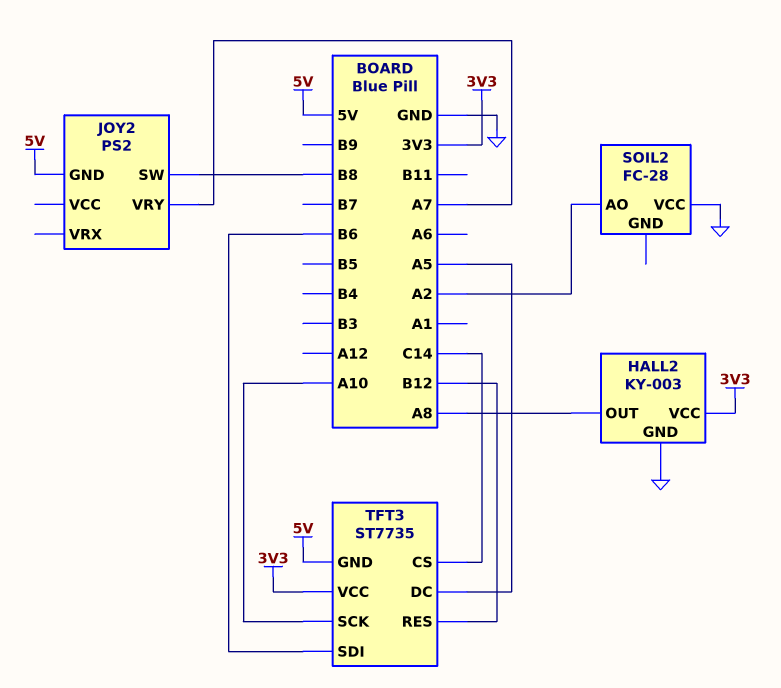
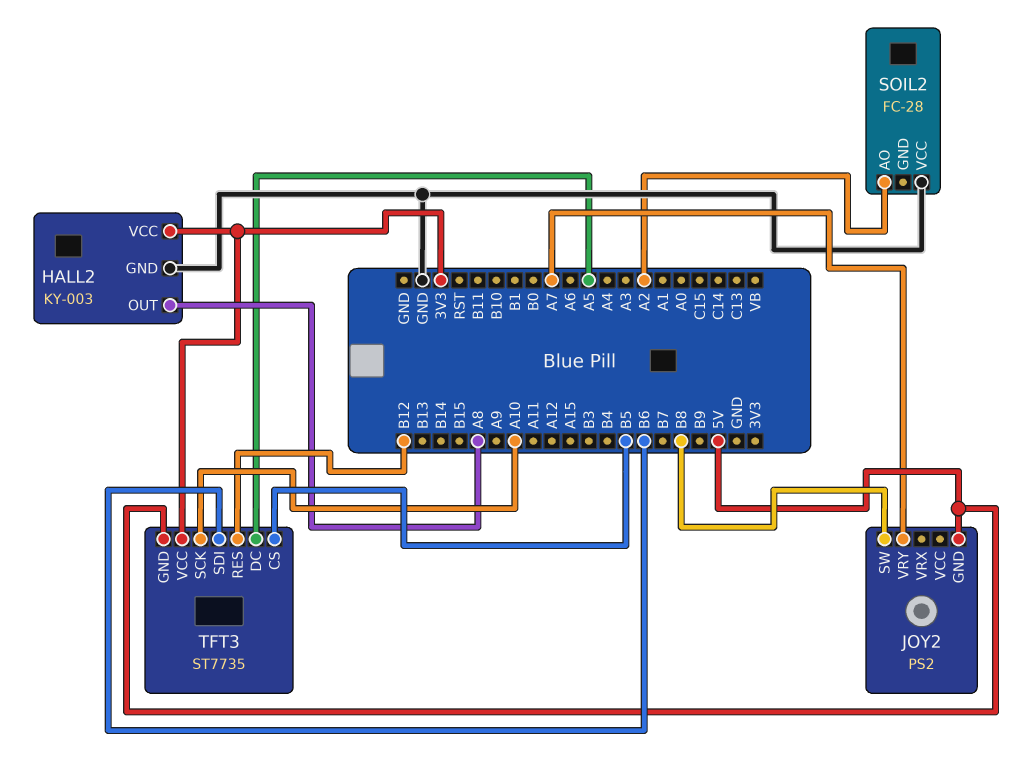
TFT3 pin CS: C14 -> B5

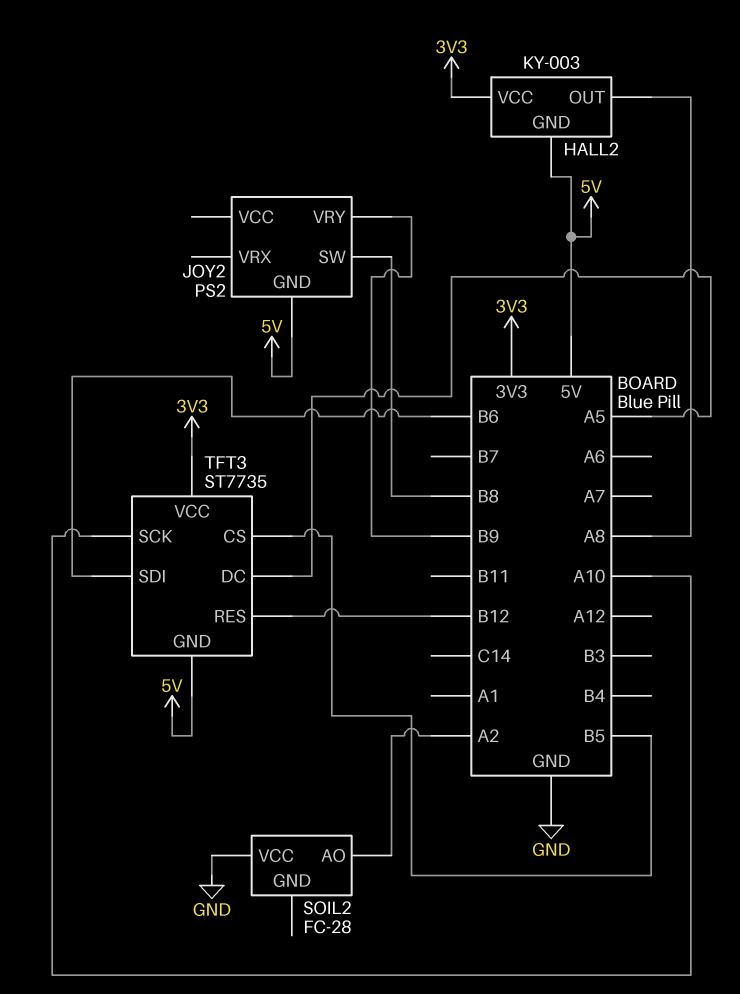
HALL2 pin GND: GND -> 5V
JOY2 pin VRY: A7 -> B9

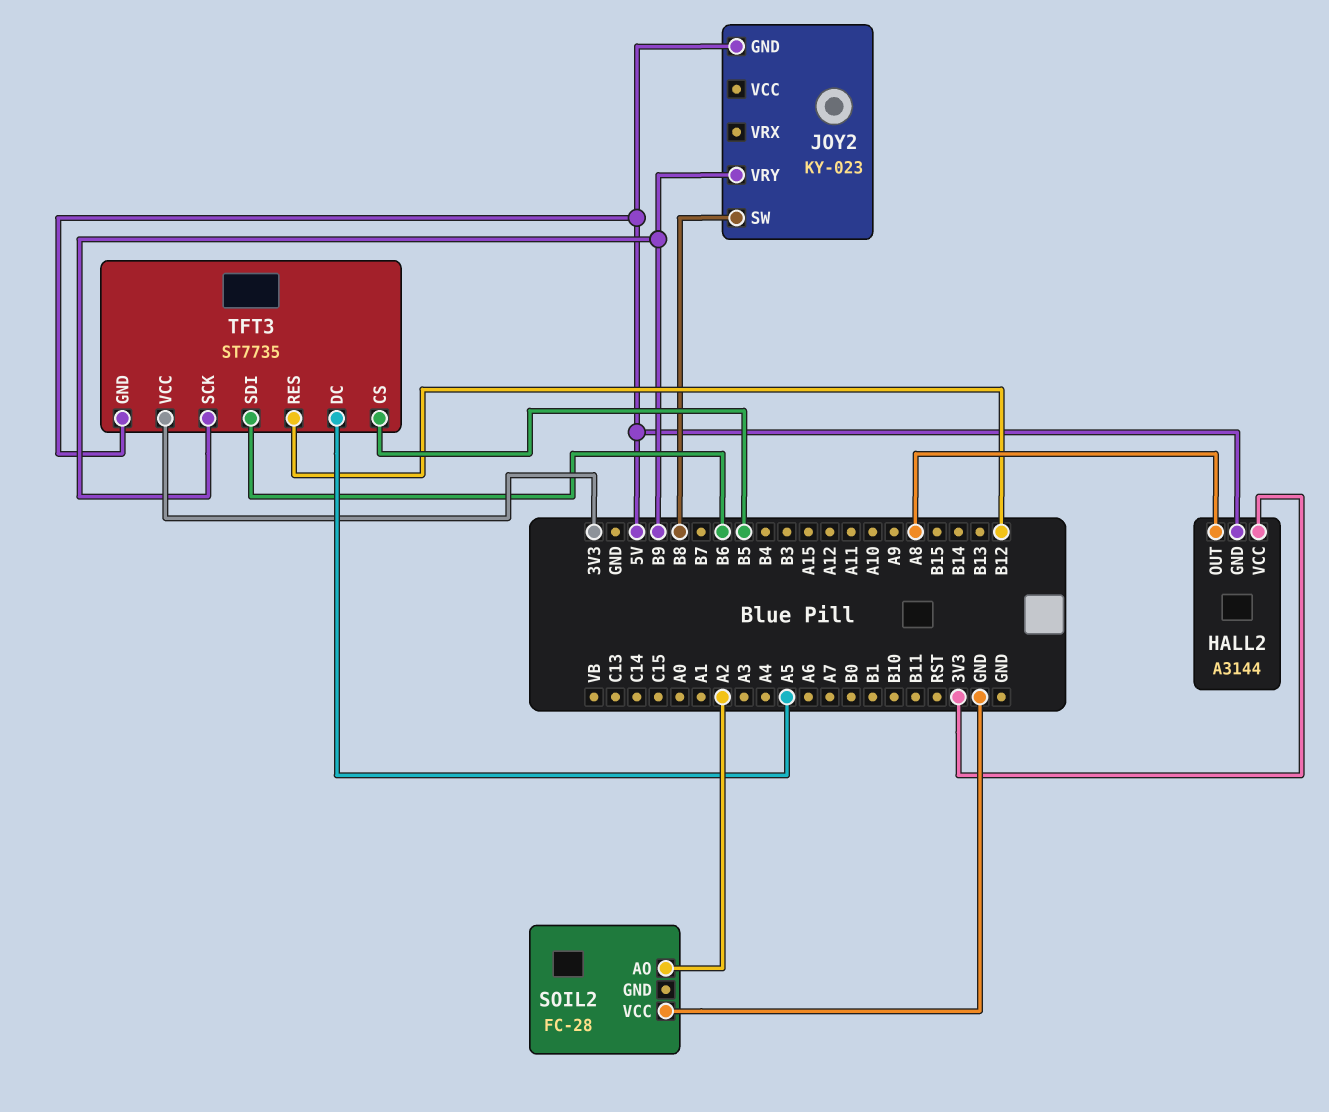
HALL2: KY-003 -> A3144
JOY2: PS2 -> KY-023
TFT3 pin SCK: A10 -> B9

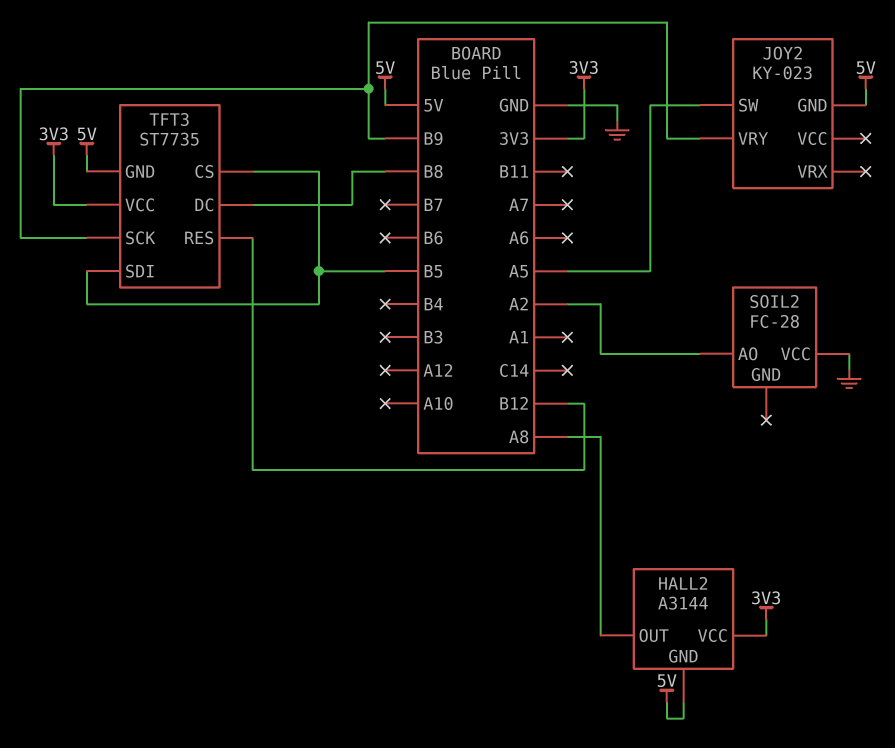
JOY2 pin SW: B8 -> A5
TFT3 pin DC: A5 -> B8
TFT3 pin SDI: B6 -> B5

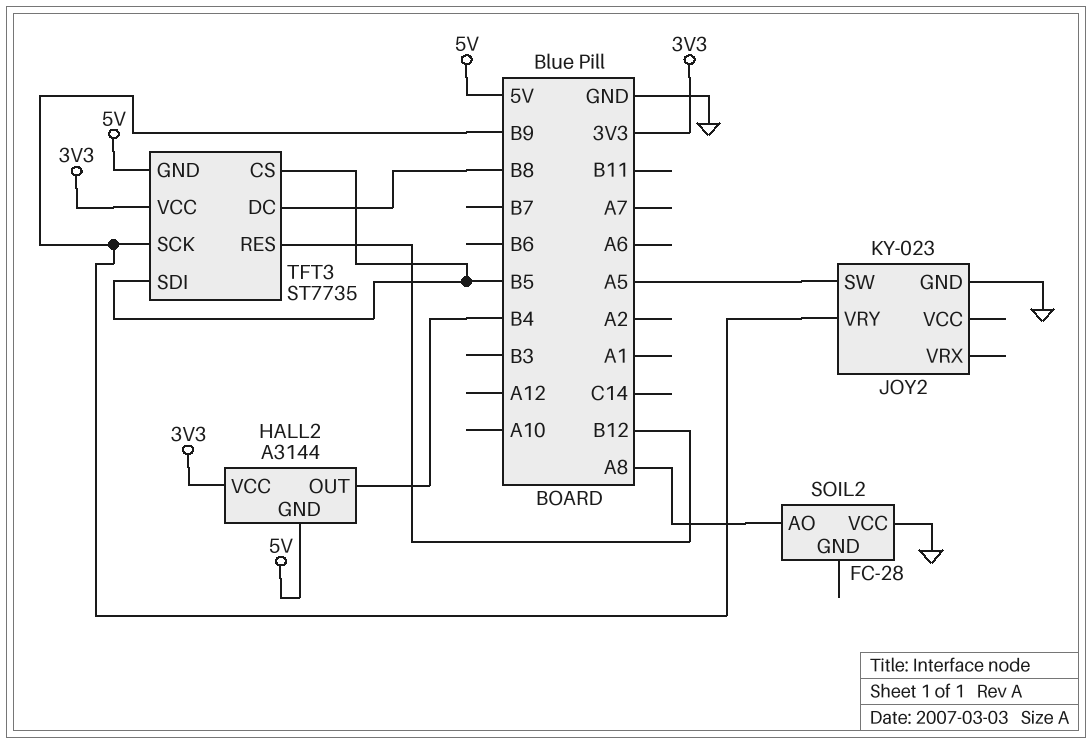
HALL2 pin OUT: A8 -> B4
JOY2 pin GND: 5V -> GND
SOIL2 pin AO: A2 -> A8

